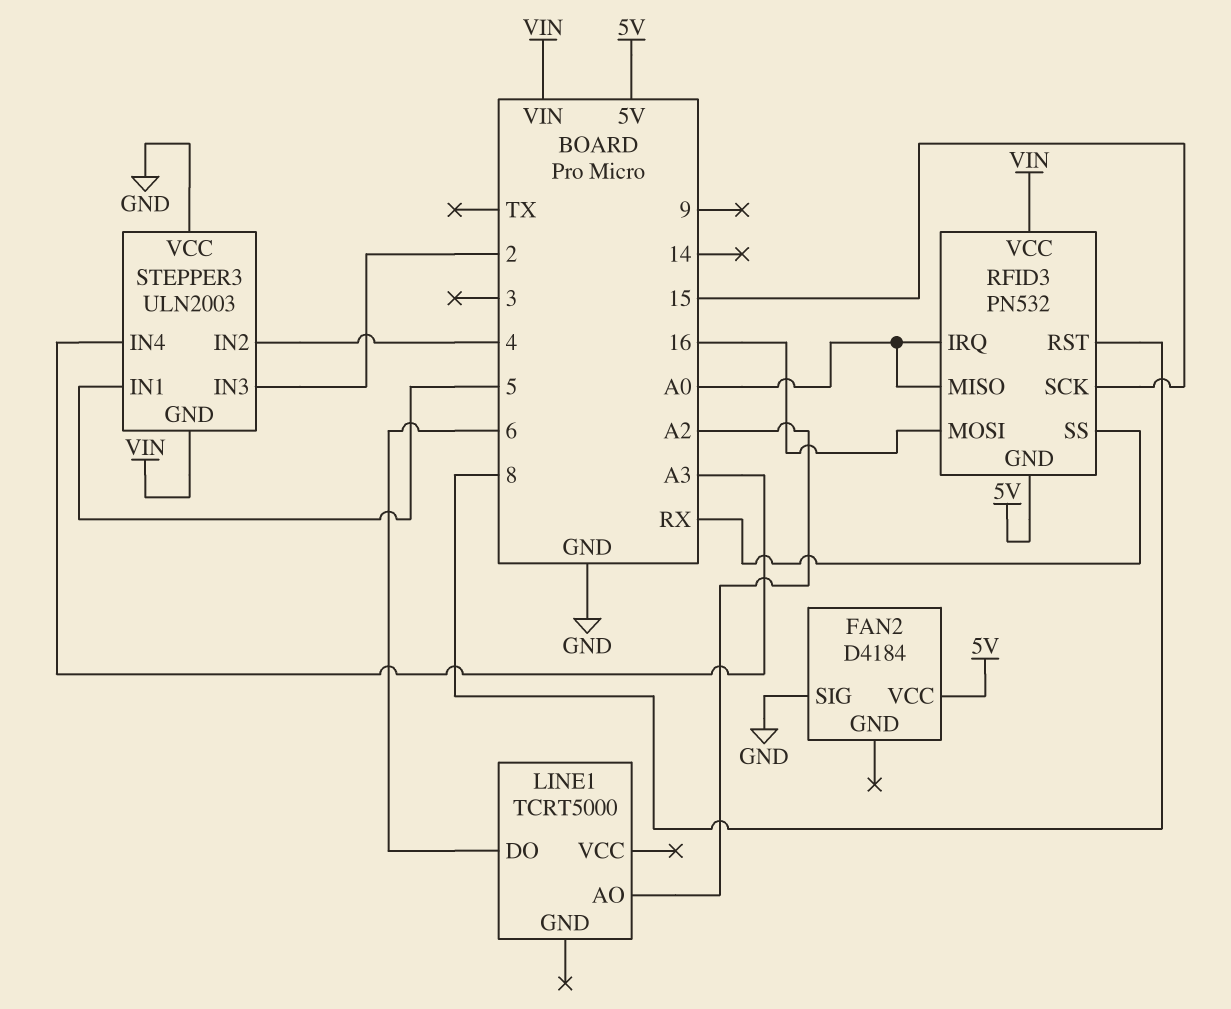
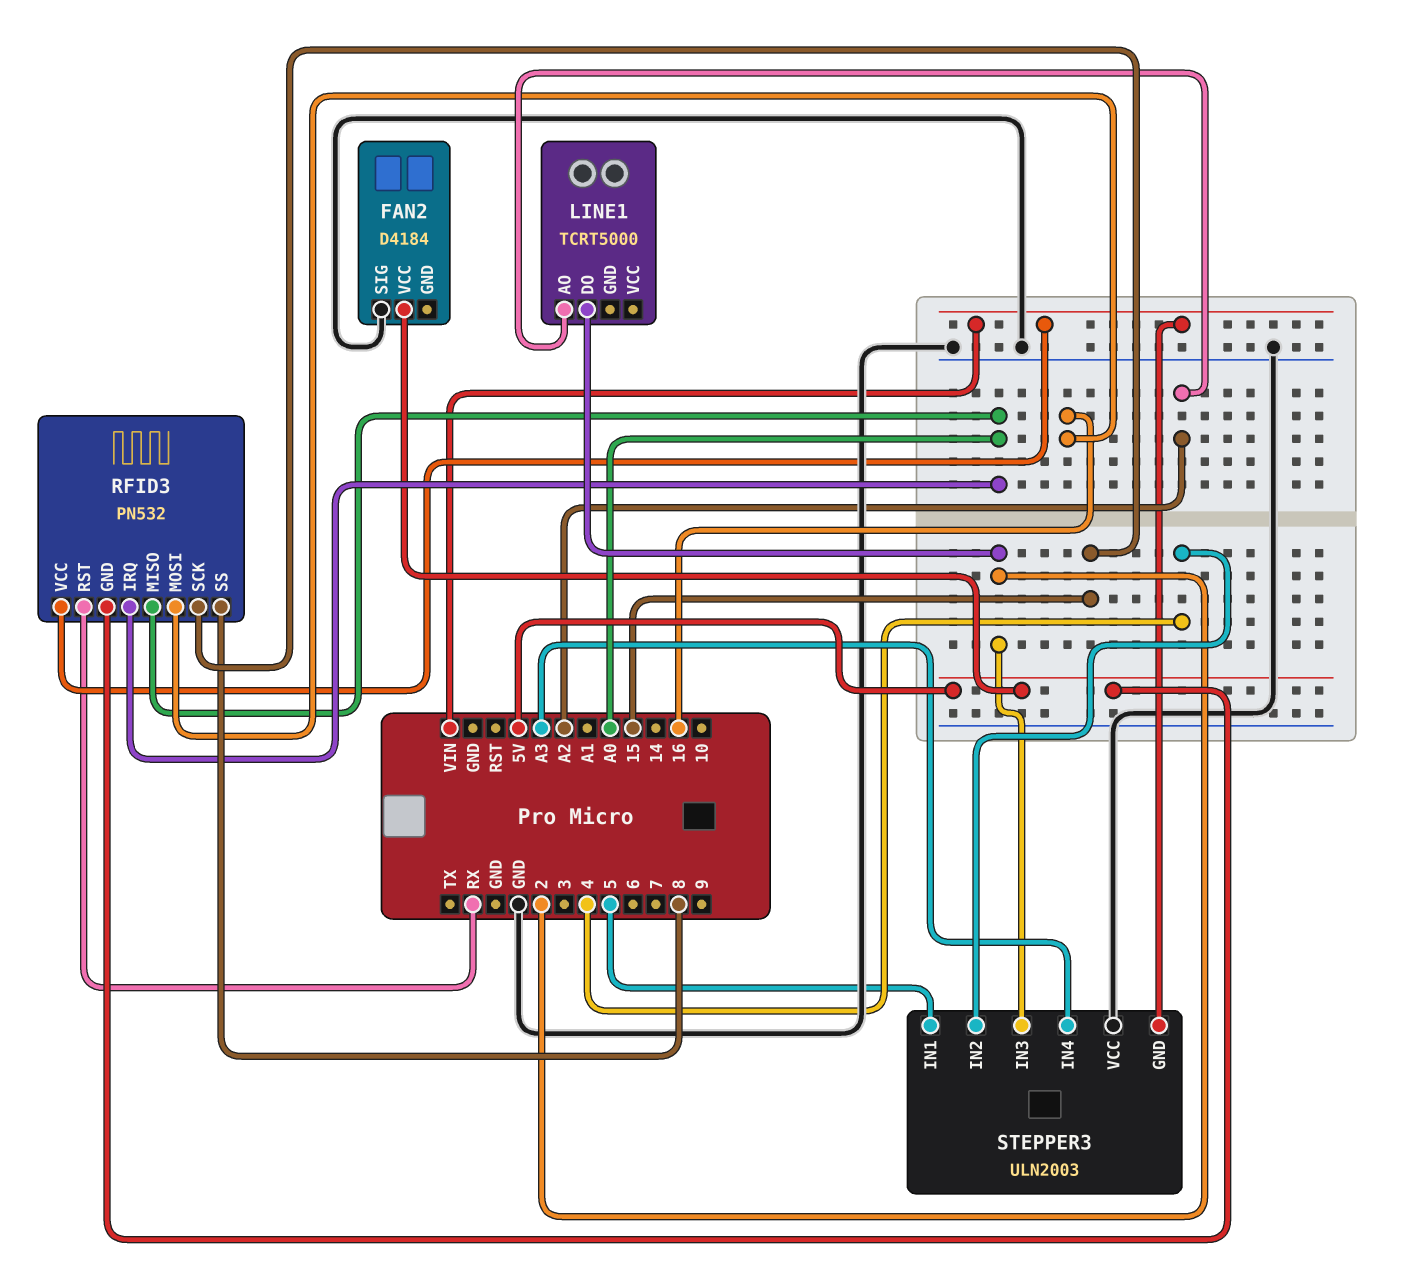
LINE1 pin DO: 6 -> 2
RFID3 pin RST: 8 -> RX
RFID3 pin SS: RX -> 8

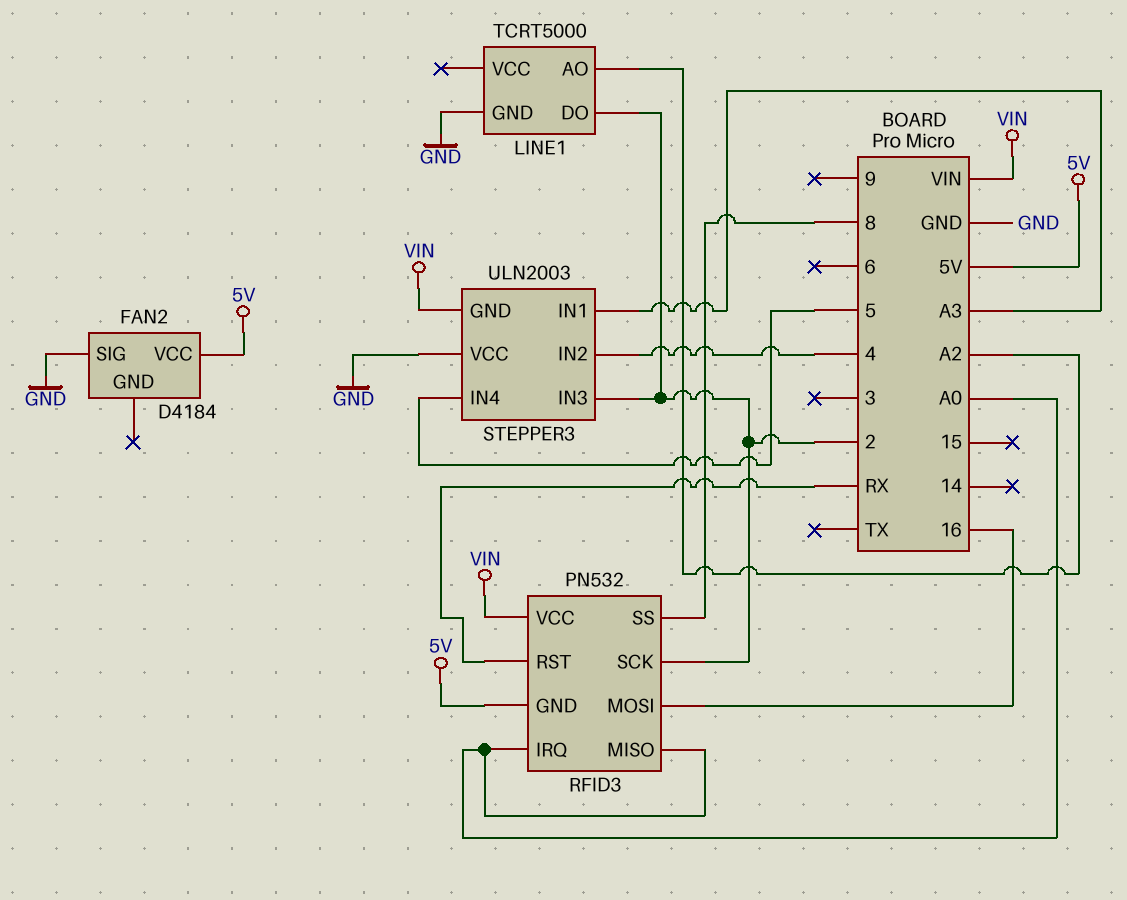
LINE1 pin GND: none -> GND
RFID3 pin SCK: 15 -> 2
STEPPER3 pin IN1: 5 -> A3
STEPPER3 pin IN4: A3 -> 5

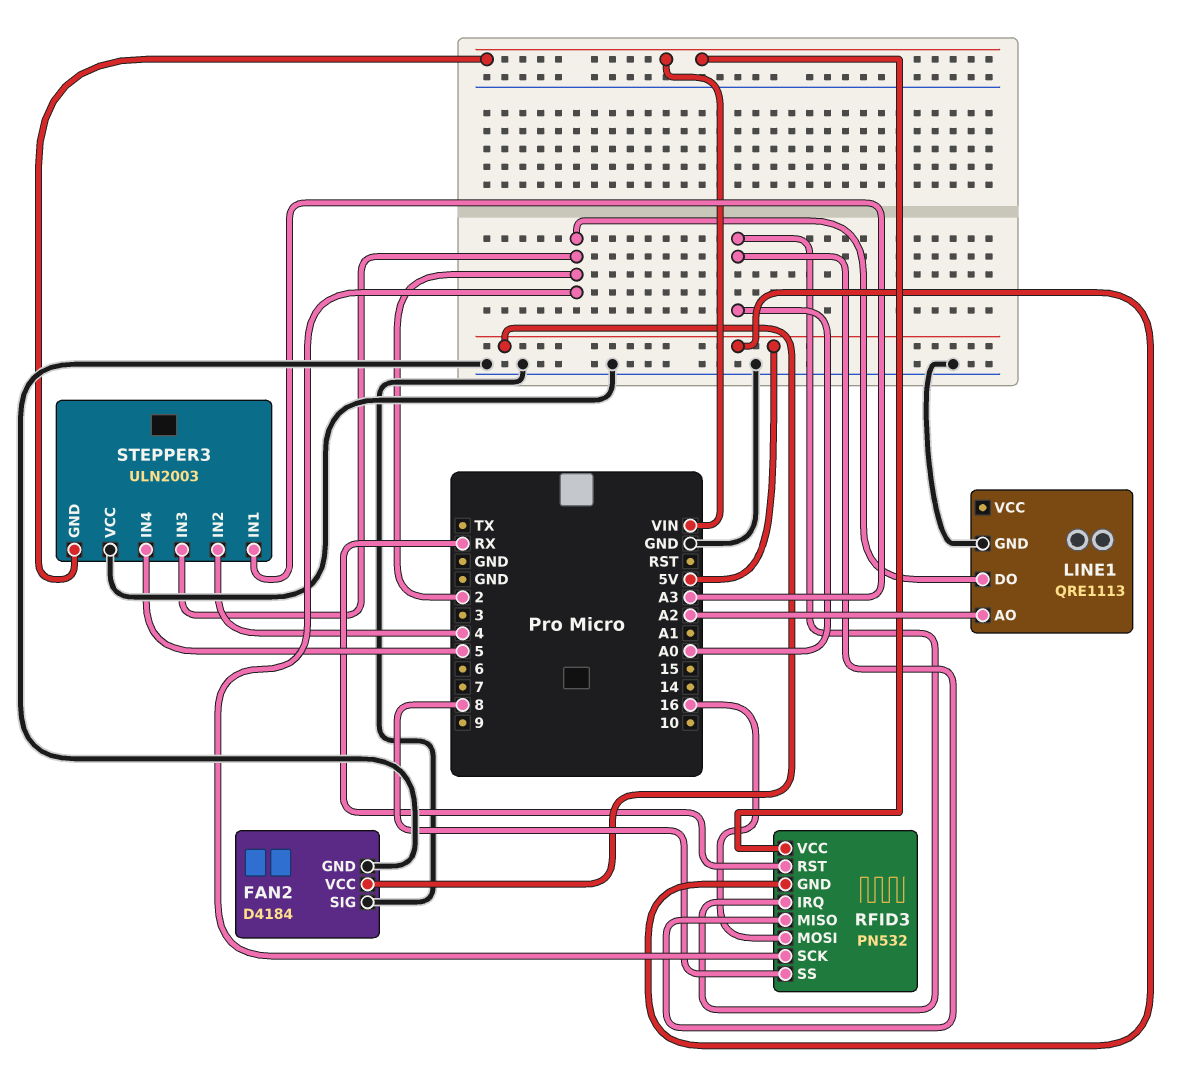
FAN2 pin GND: none -> GND
LINE1: TCRT5000 -> QRE1113

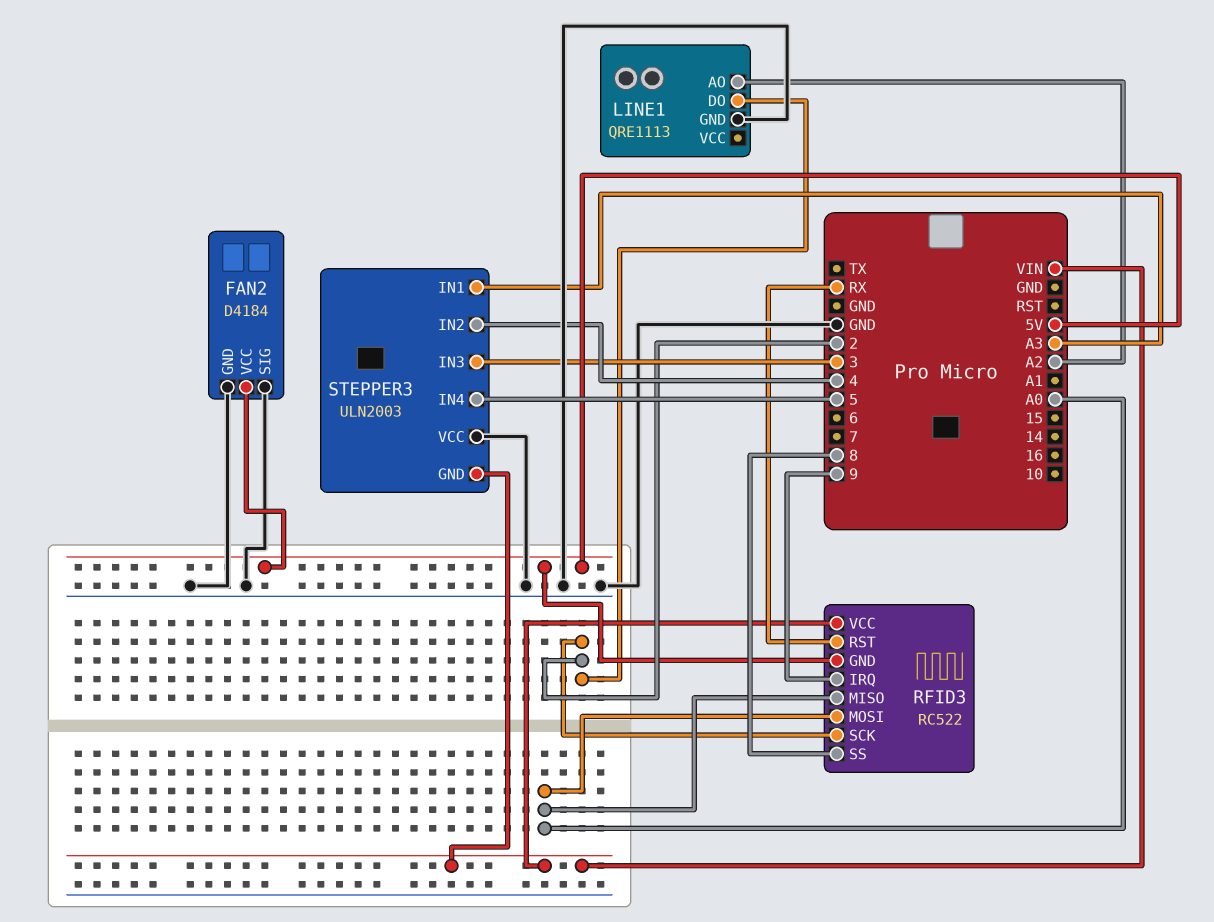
RFID3: PN532 -> RC522
RFID3 pin IRQ: A0 -> 9
RFID3 pin MOSI: 16 -> A0
STEPPER3 pin IN3: 2 -> 3

